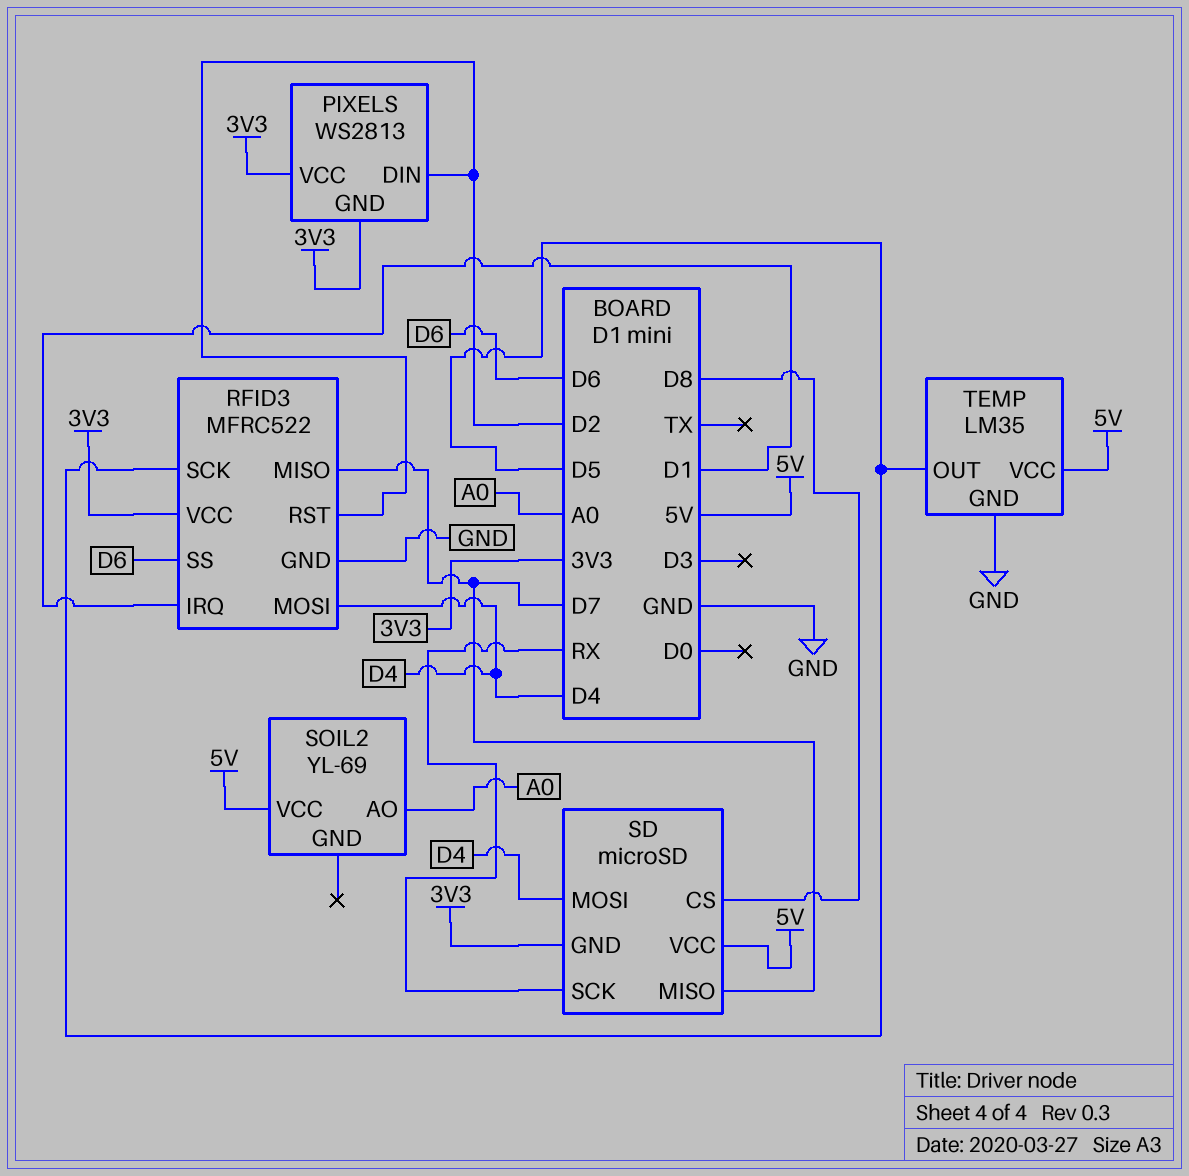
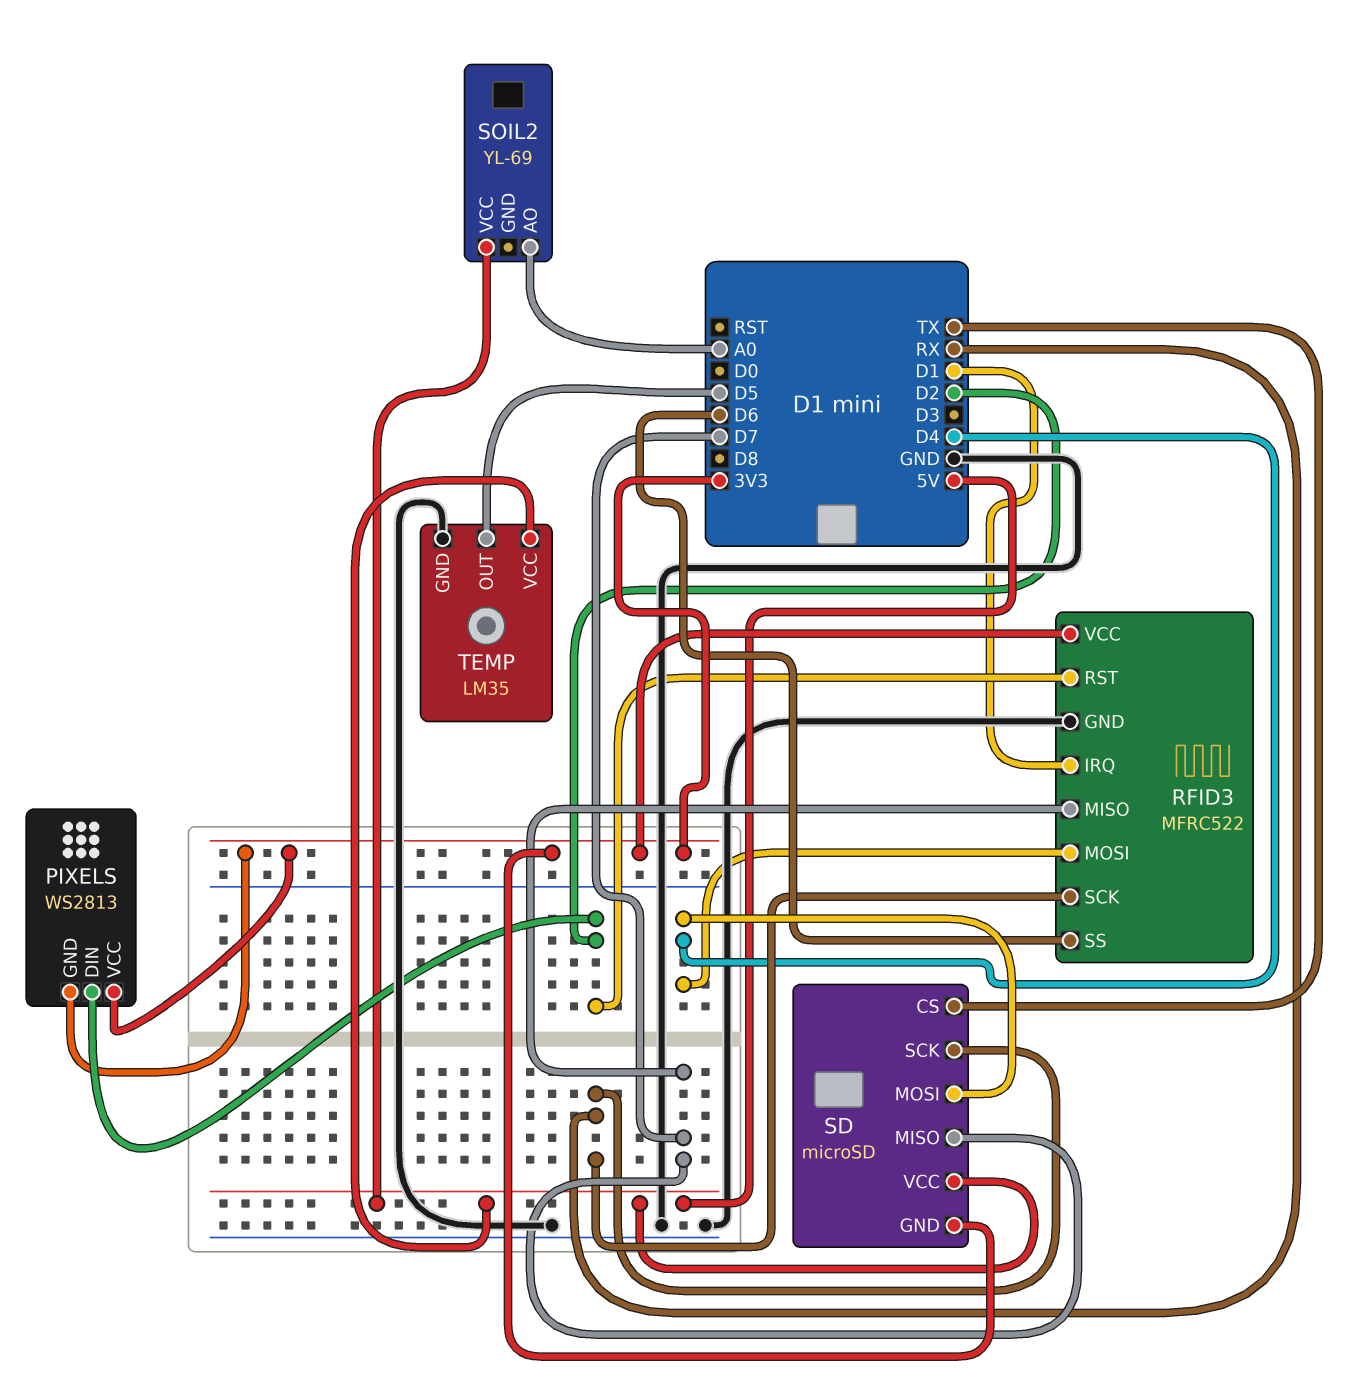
RFID3 pin SCK: D5 -> RX
SD pin CS: D8 -> TX

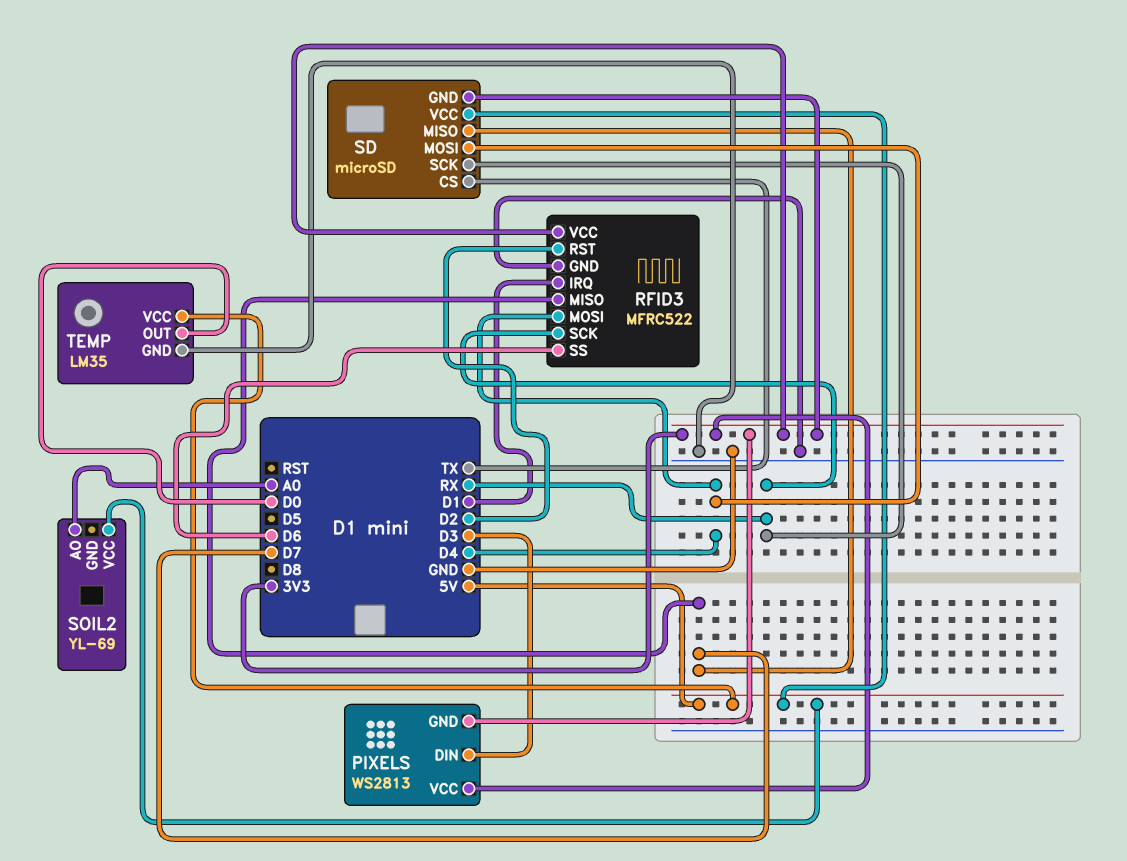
PIXELS pin DIN: D2 -> D3
TEMP pin OUT: D5 -> D0

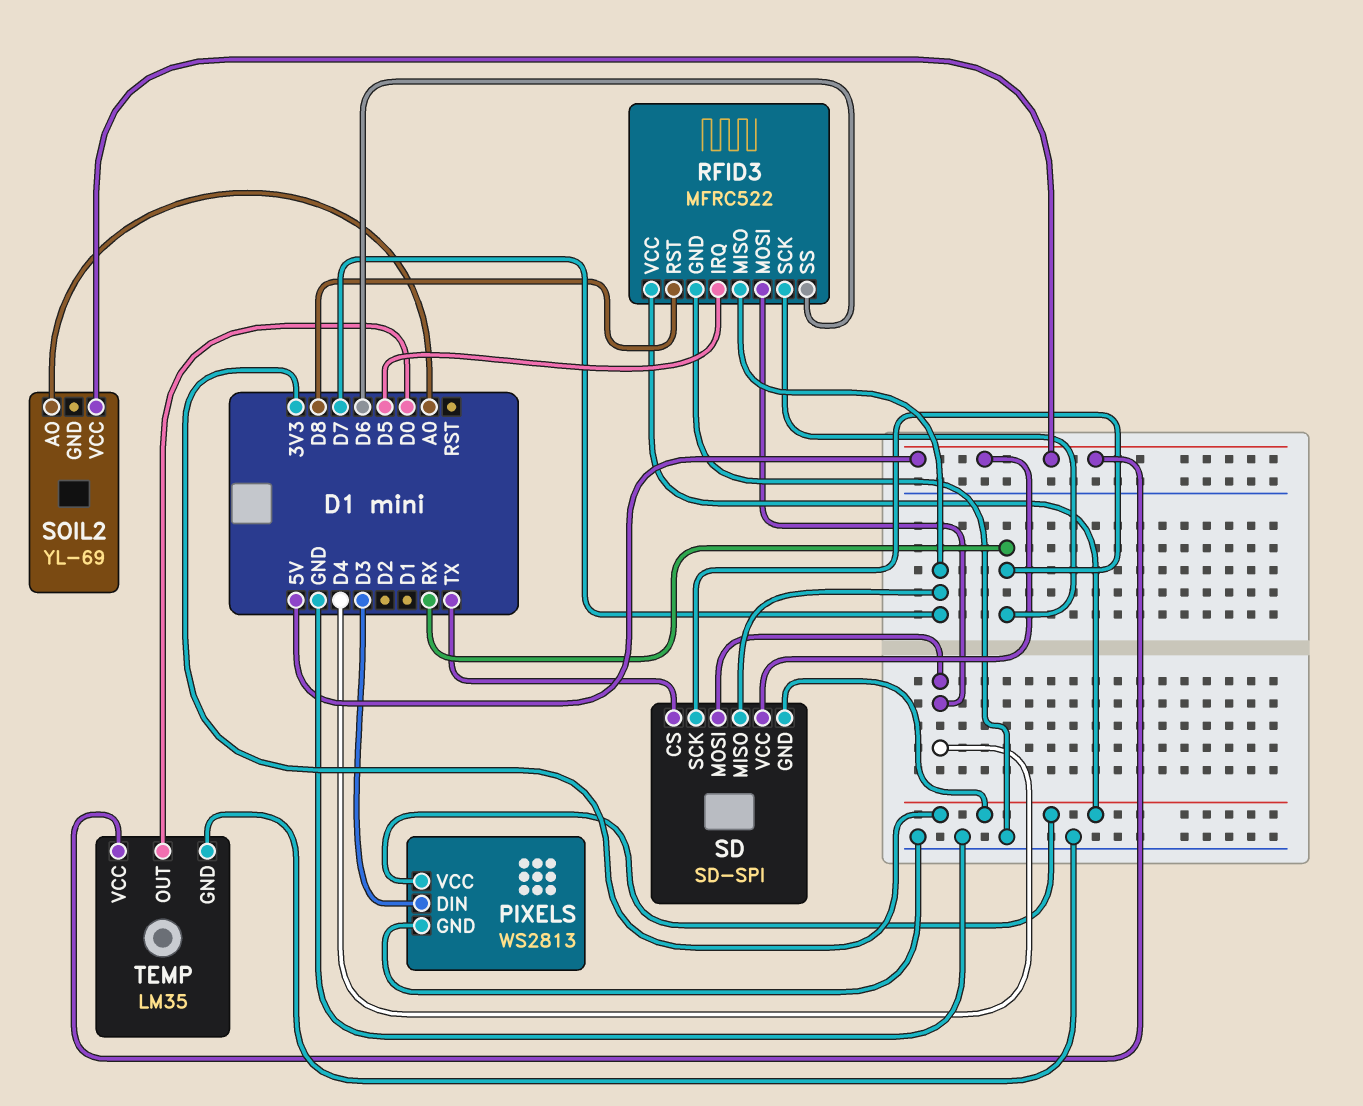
PIXELS pin GND: 3V3 -> GND
RFID3 pin IRQ: D1 -> D5
RFID3 pin RST: D2 -> D8
SD: microSD -> SD-SPI

